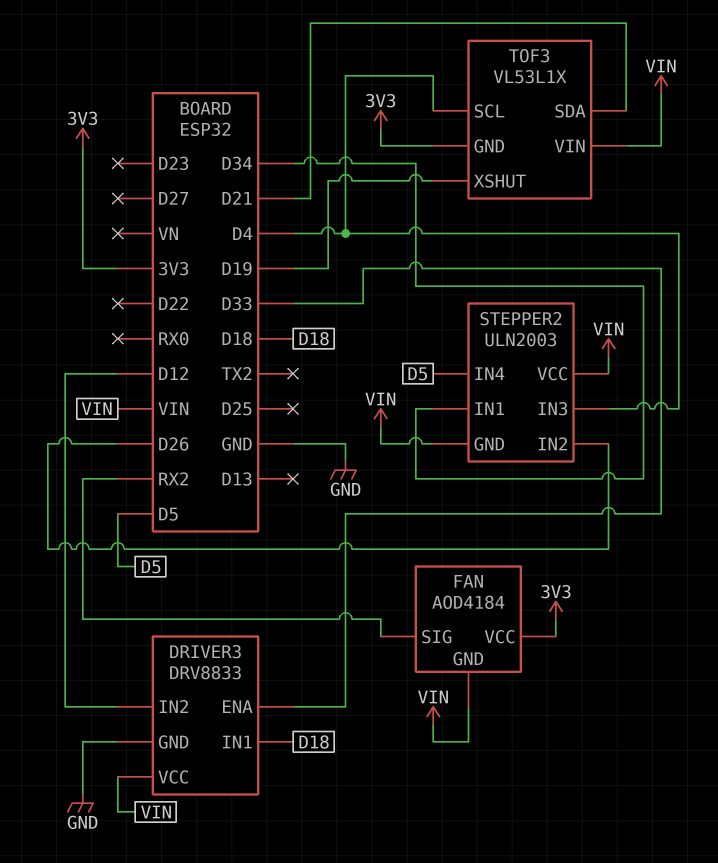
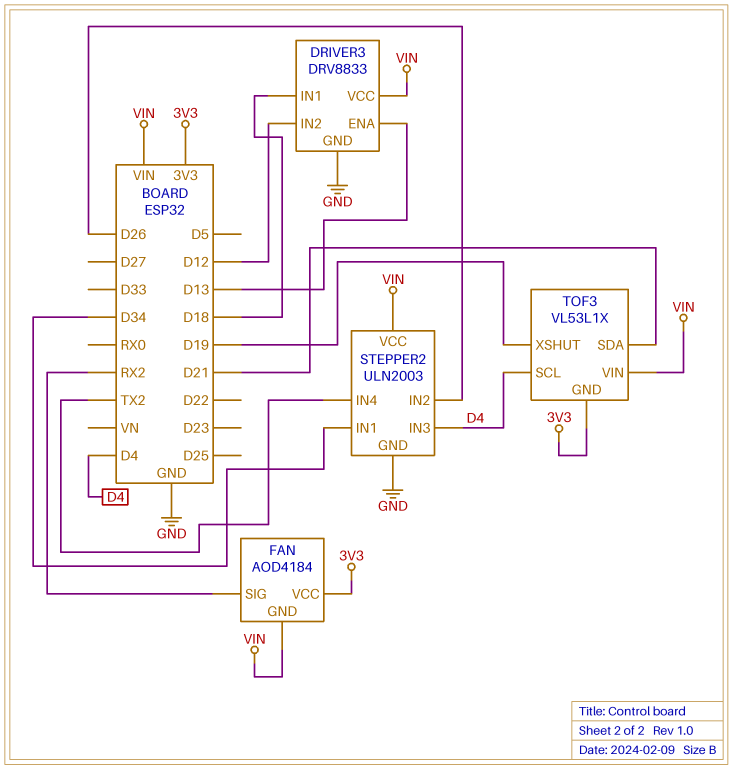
DRIVER3 pin ENA: D33 -> D13
STEPPER2 pin GND: VIN -> GND
STEPPER2 pin IN4: D5 -> TX2

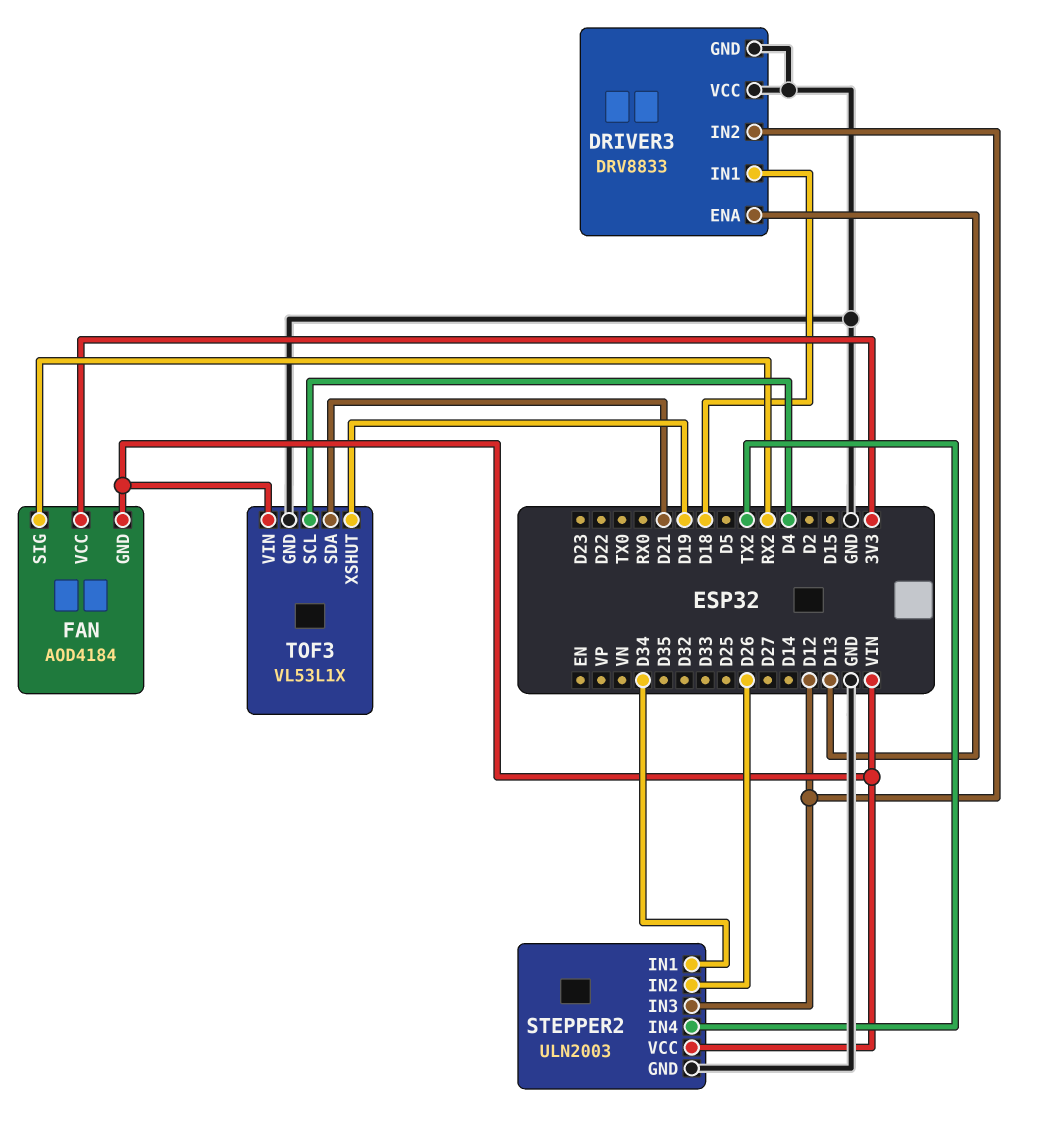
DRIVER3 pin VCC: VIN -> GND
STEPPER2 pin IN3: D4 -> D12
TOF3 pin GND: 3V3 -> GND

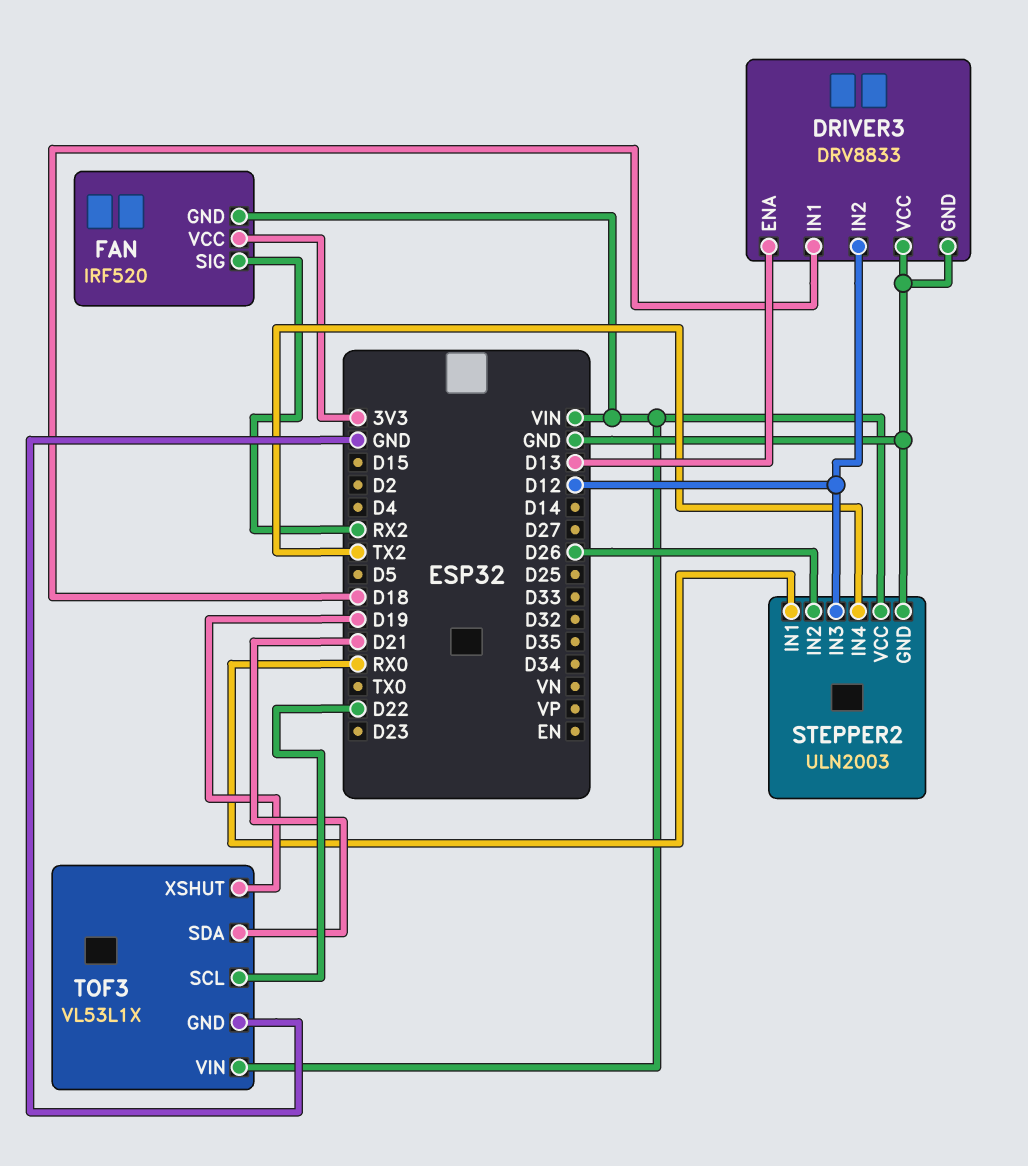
FAN: AOD4184 -> IRF520
STEPPER2 pin IN1: D34 -> RX0
TOF3 pin SCL: D4 -> D22

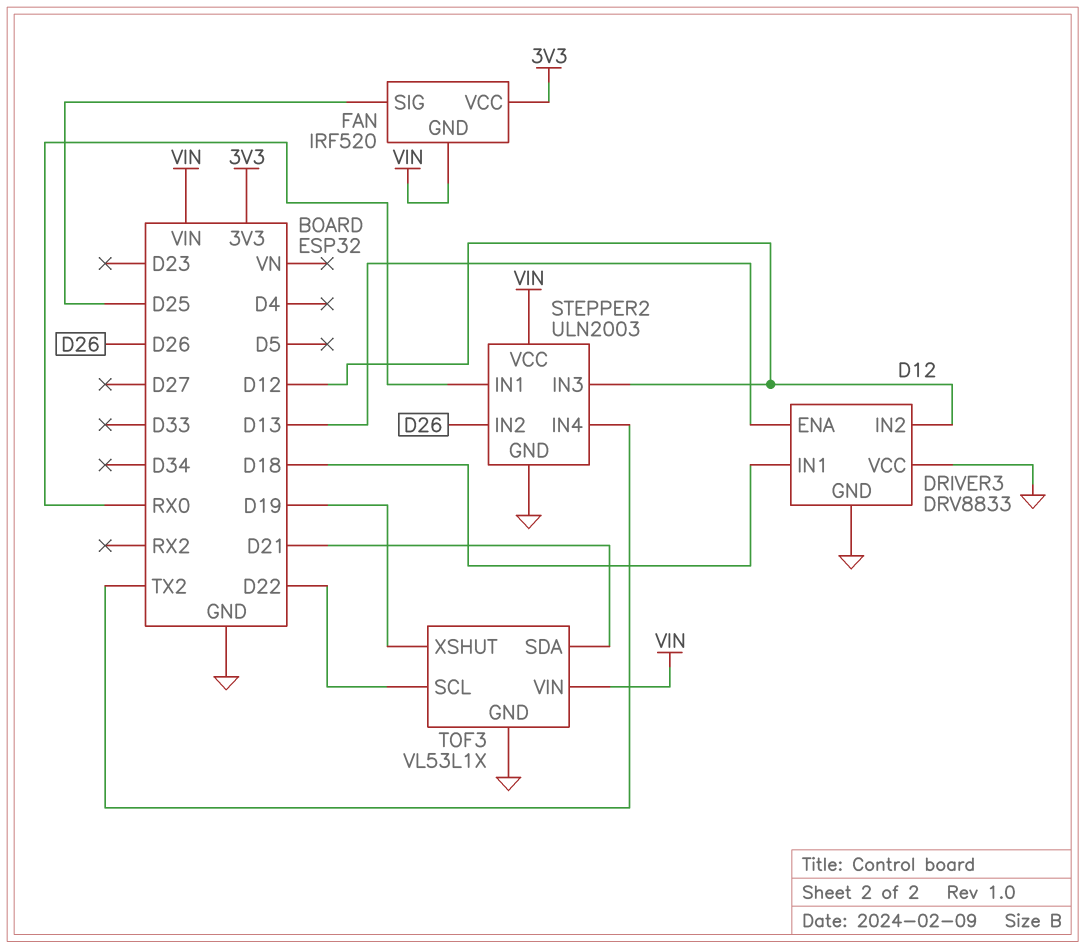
FAN pin SIG: RX2 -> D25

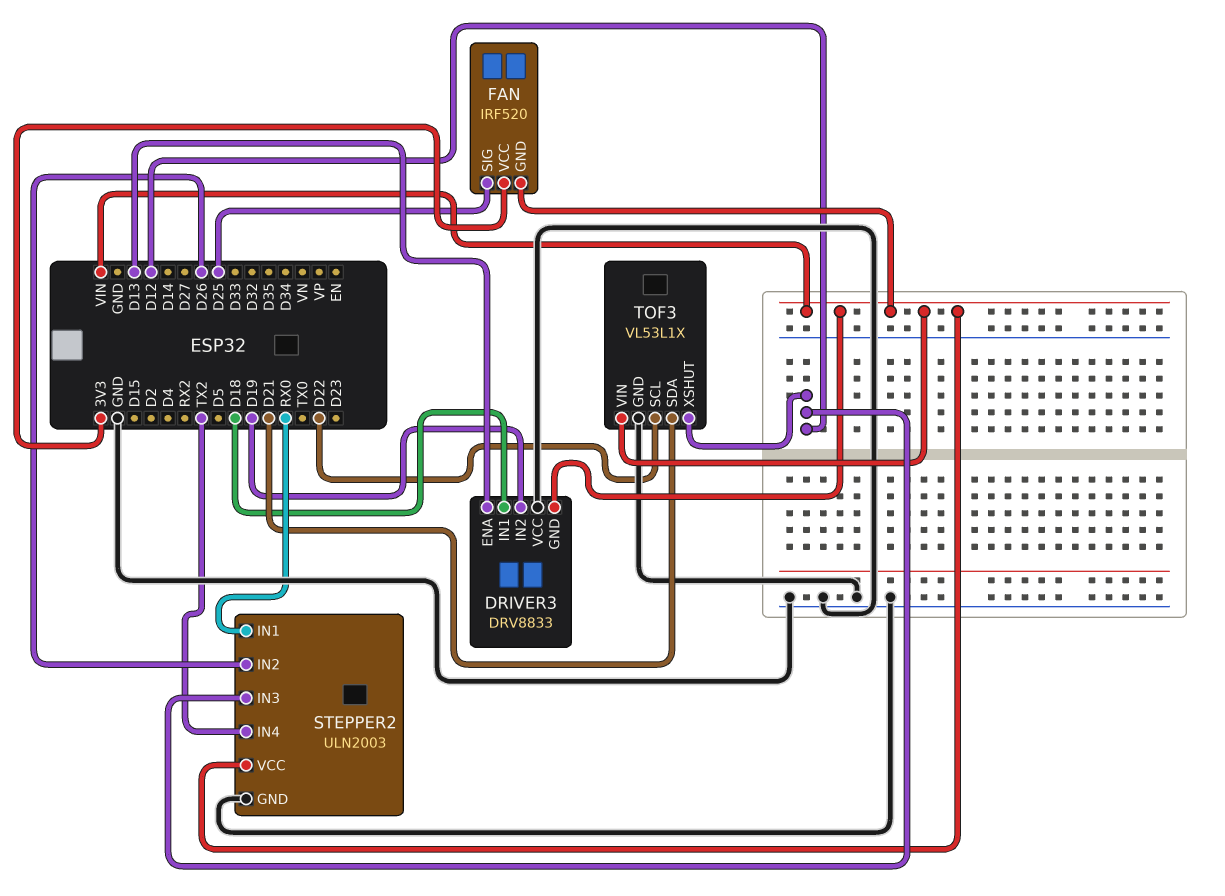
DRIVER3 pin GND: GND -> VIN
DRIVER3 pin IN2: D12 -> D19
TOF3 pin XSHUT: D19 -> D12

